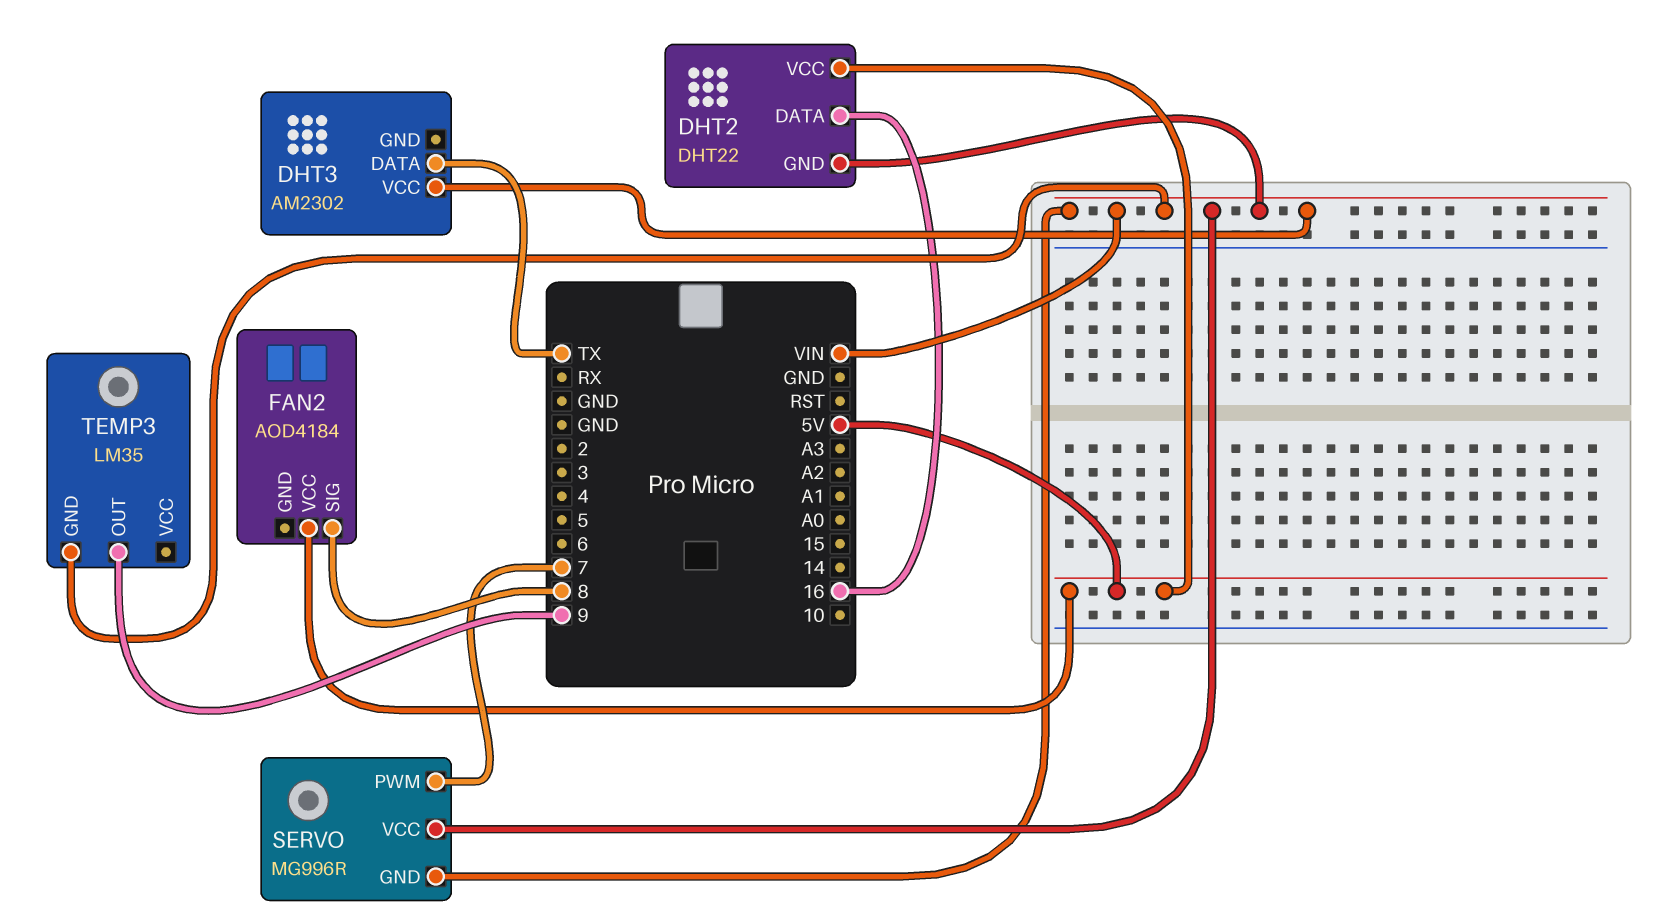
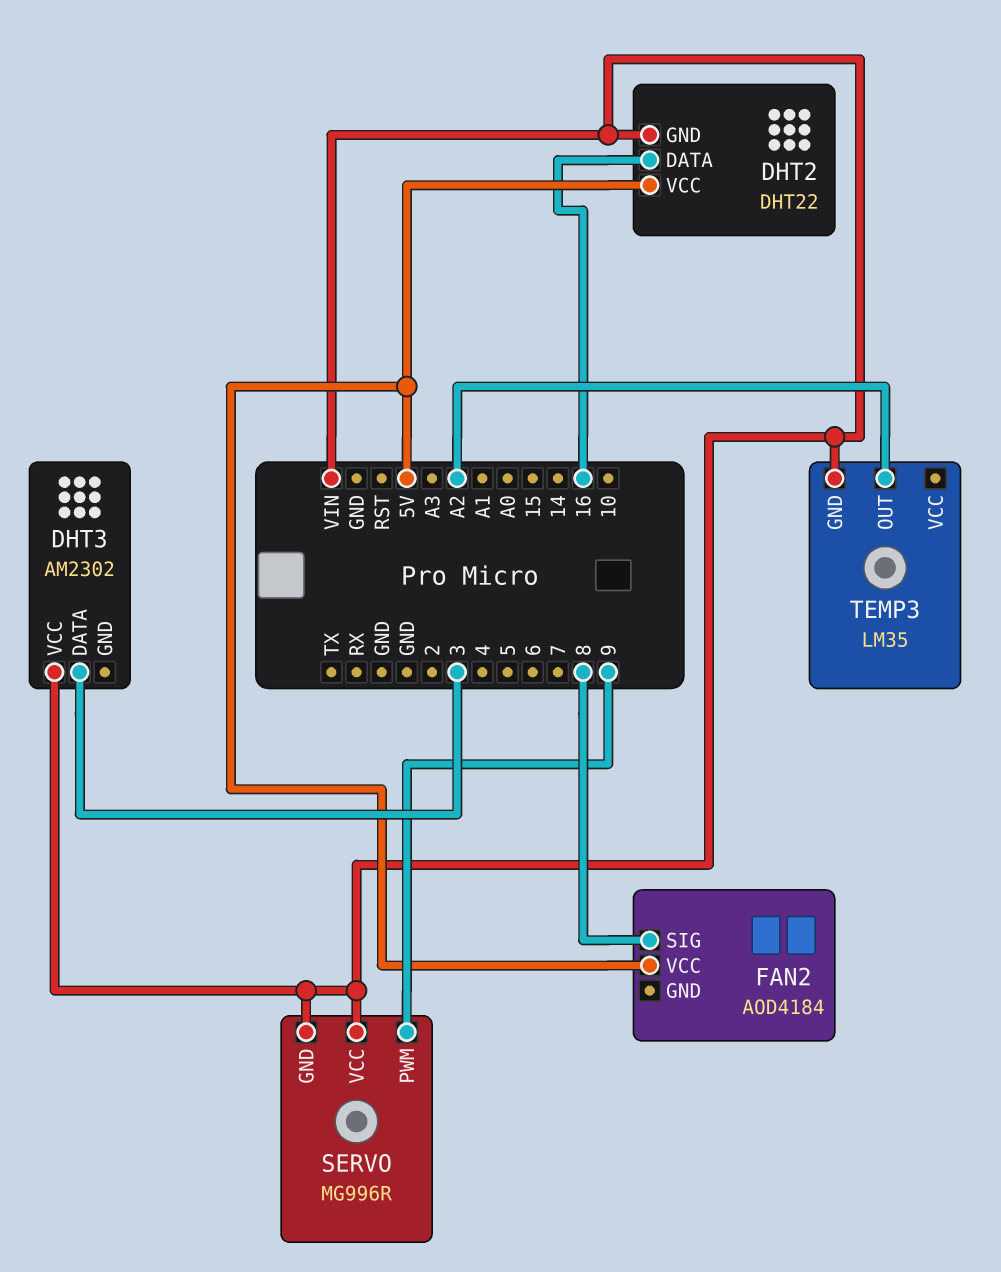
DHT3 pin DATA: TX -> 3
SERVO pin PWM: 7 -> 9
TEMP3 pin OUT: 9 -> A2

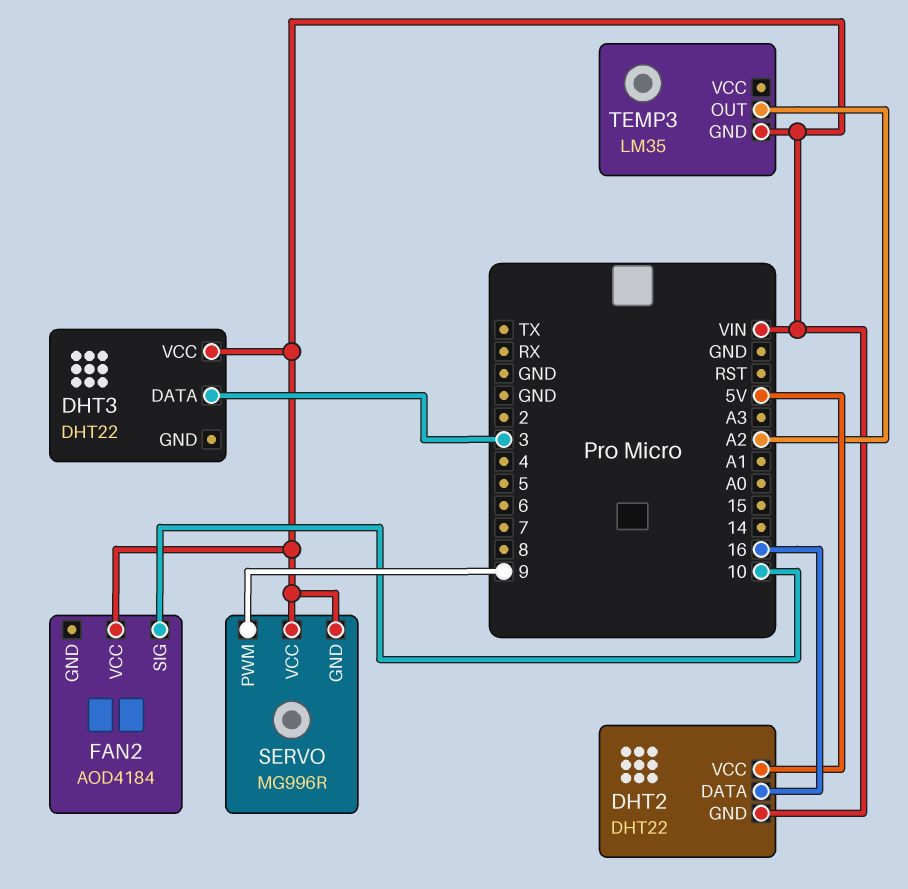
DHT3: AM2302 -> DHT22
FAN2 pin SIG: 8 -> 10
FAN2 pin VCC: 5V -> VIN

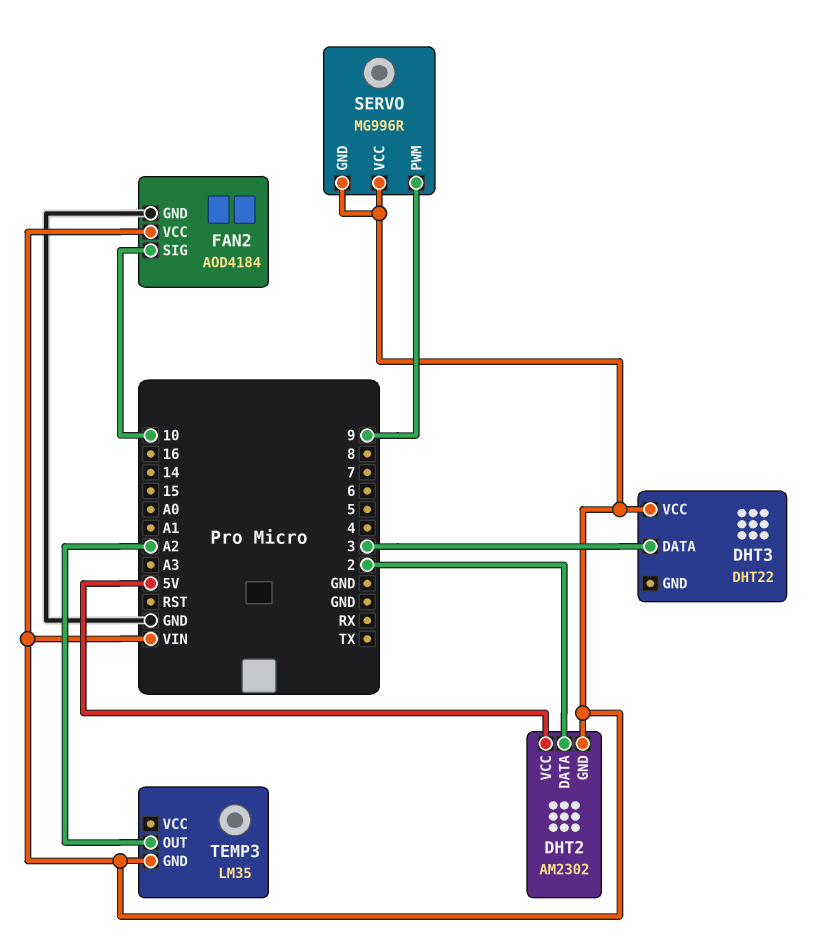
DHT2: DHT22 -> AM2302
DHT2 pin DATA: 16 -> 2
FAN2 pin GND: none -> GND

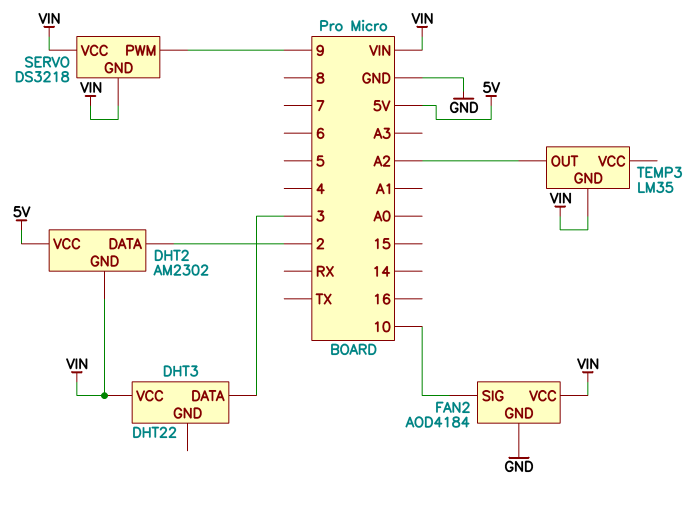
SERVO: MG996R -> DS3218

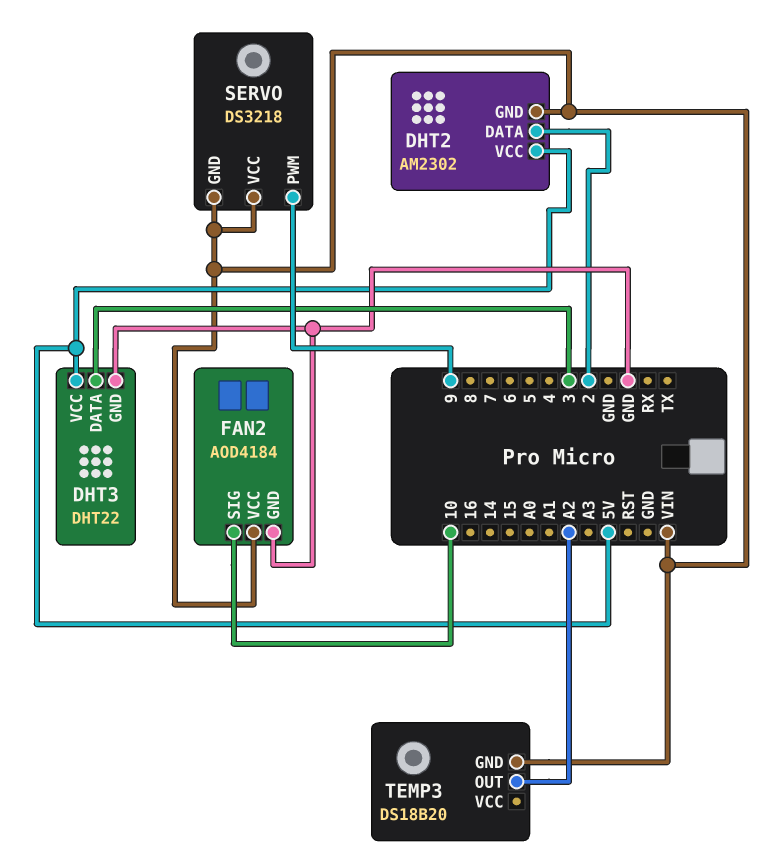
DHT3 pin GND: none -> GND
DHT3 pin VCC: VIN -> 5V
TEMP3: LM35 -> DS18B20

